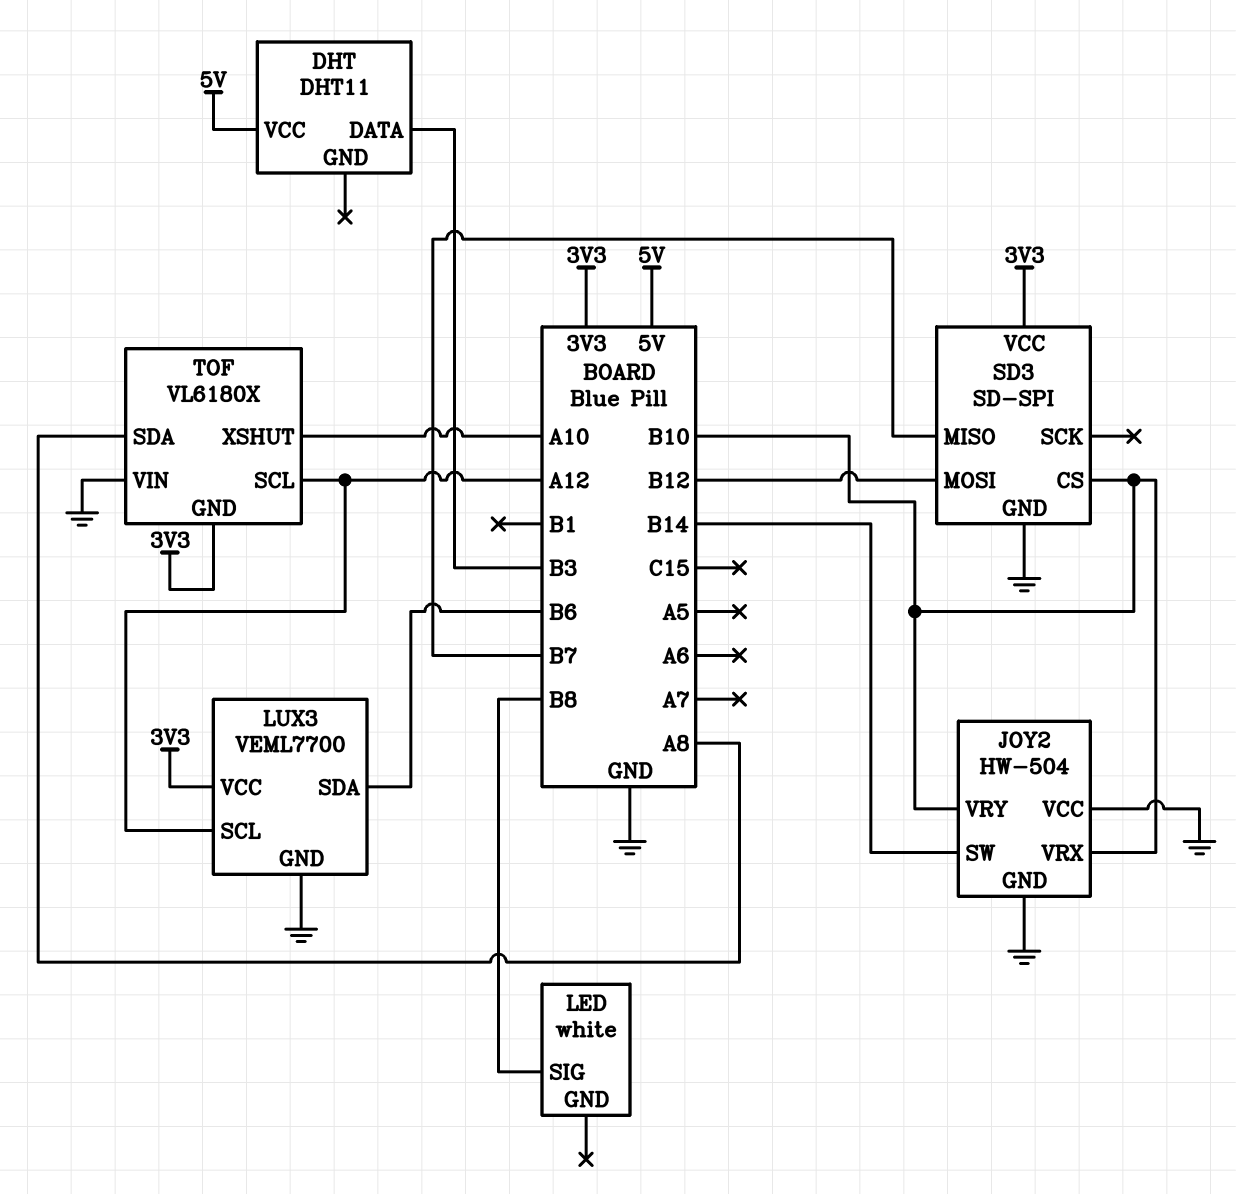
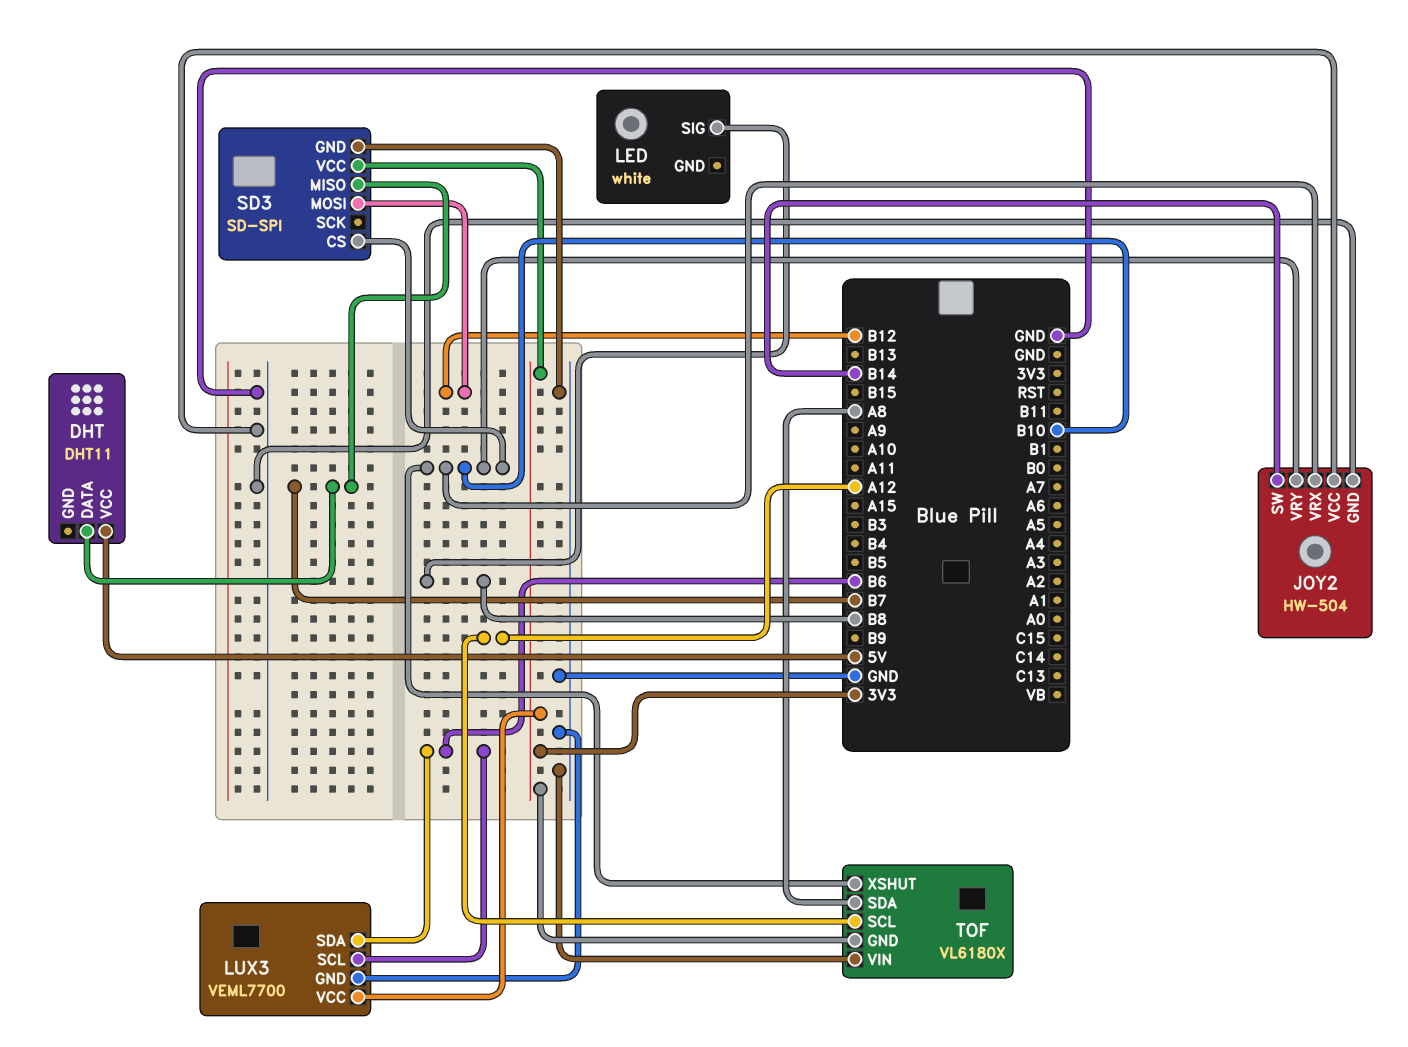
DHT pin DATA: B3 -> B7
LUX3 pin SCL: A12 -> B6
TOF pin XSHUT: A10 -> B10

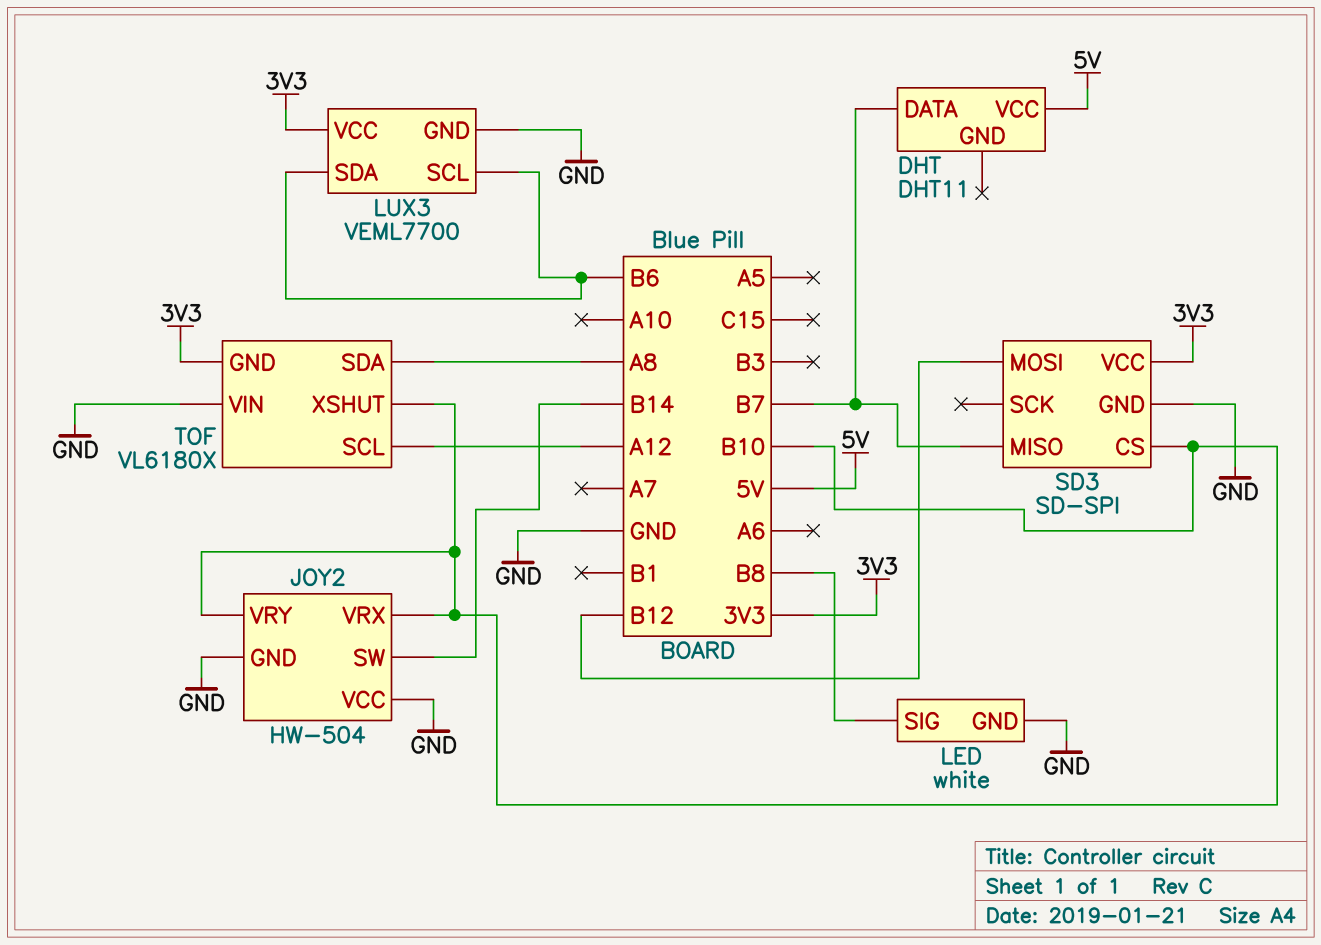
LED pin GND: none -> GND

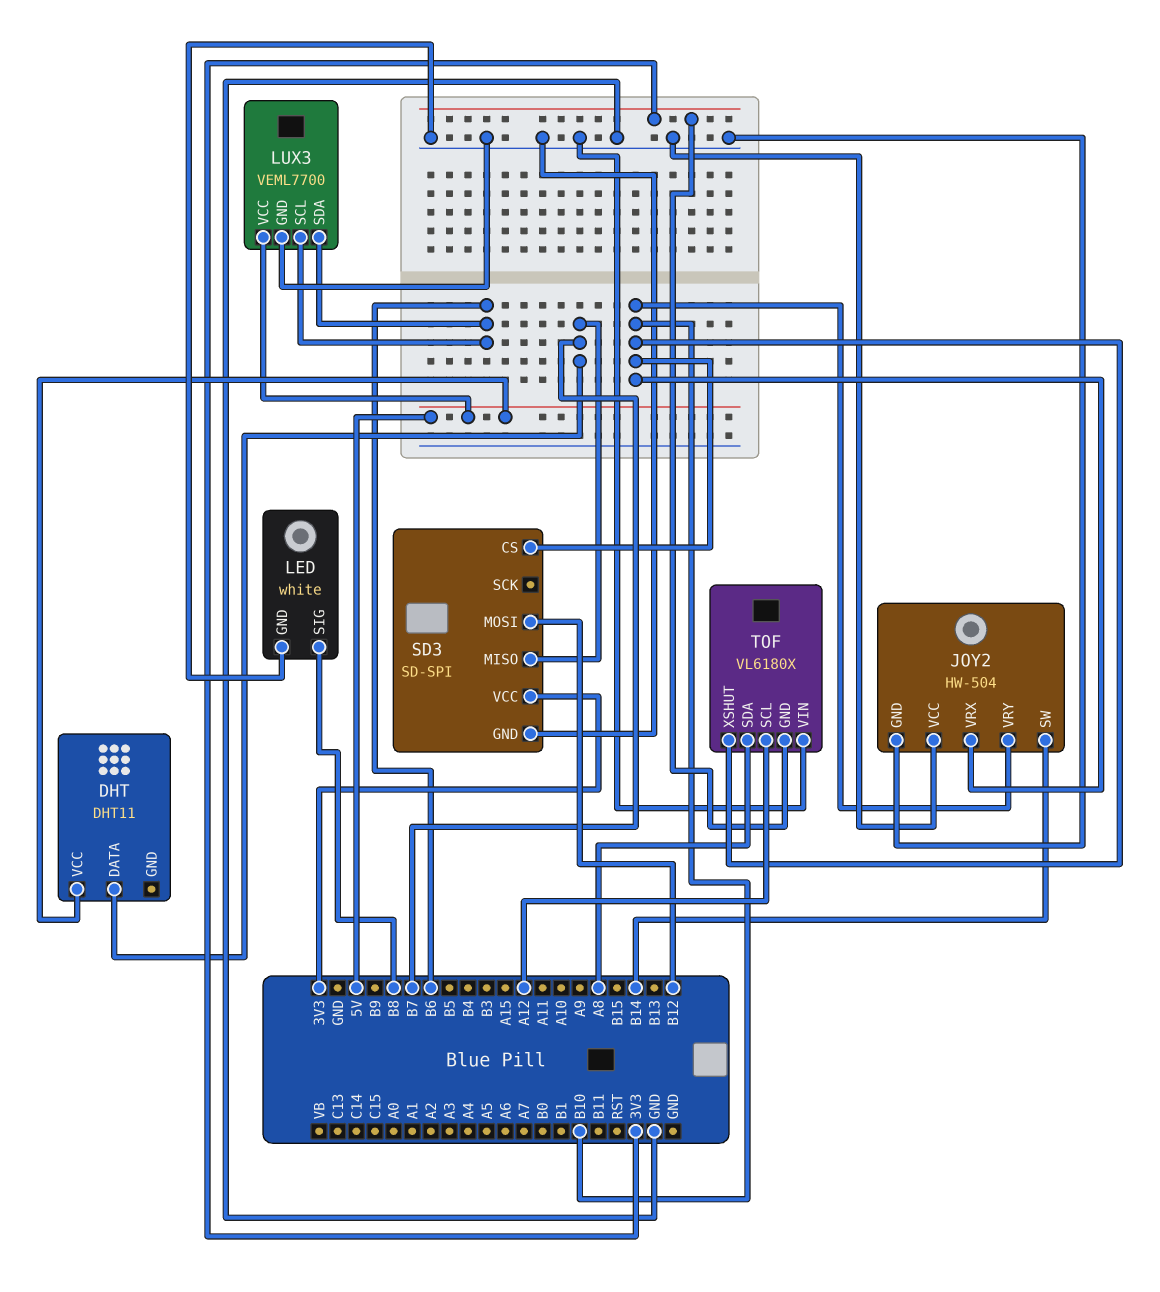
LUX3 pin VCC: 3V3 -> 5V

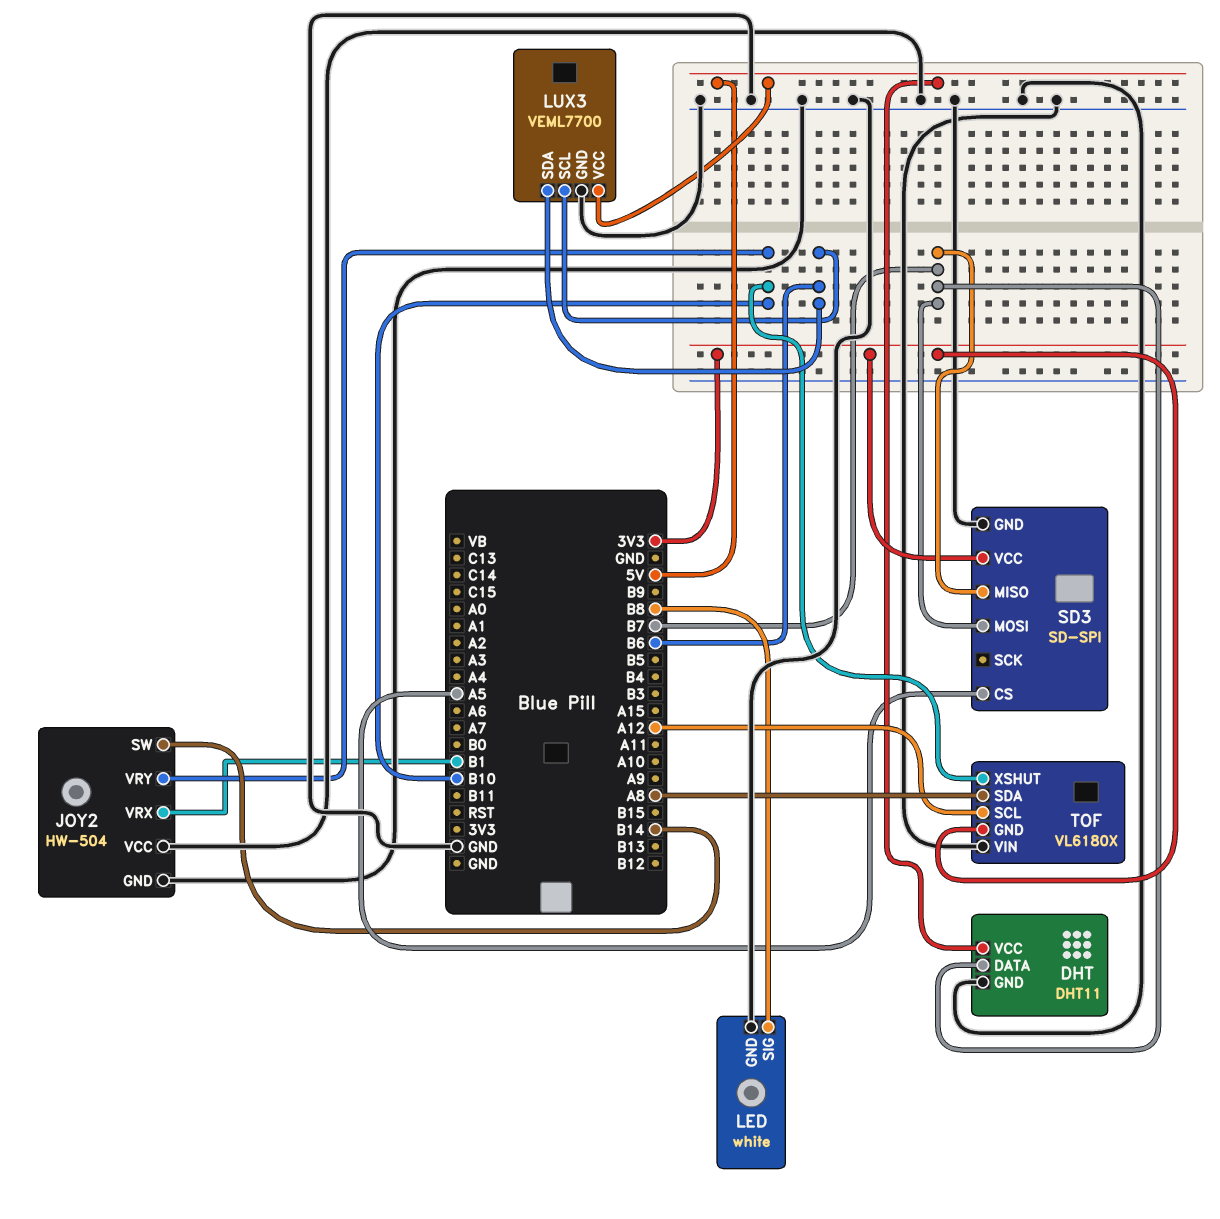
DHT pin GND: none -> GND
JOY2 pin VRX: B10 -> B1
SD3 pin CS: B10 -> A5
SD3 pin MOSI: B12 -> B7

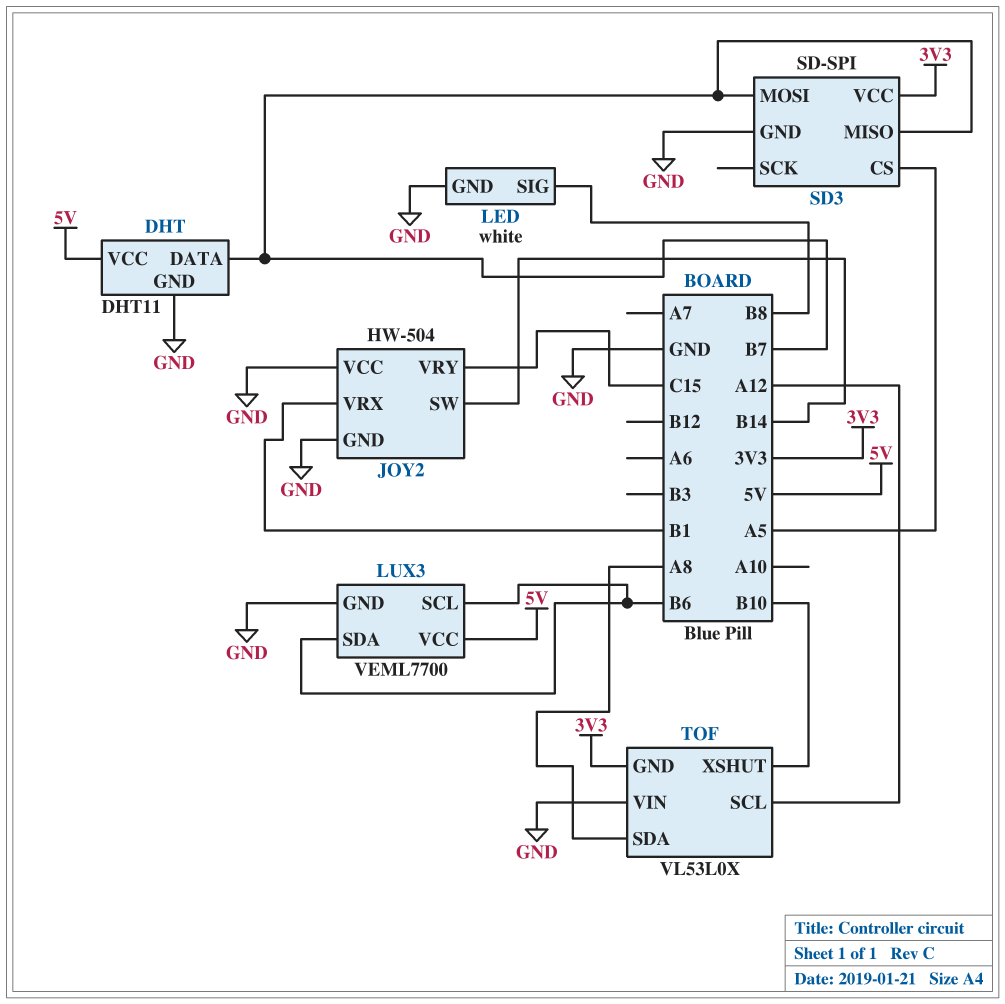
JOY2 pin VRY: B10 -> C15
TOF: VL6180X -> VL53L0X

